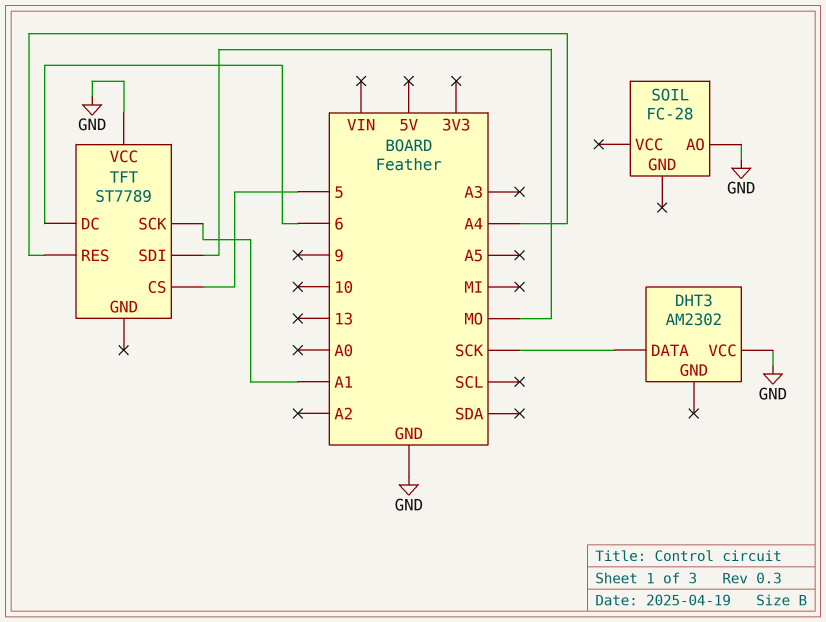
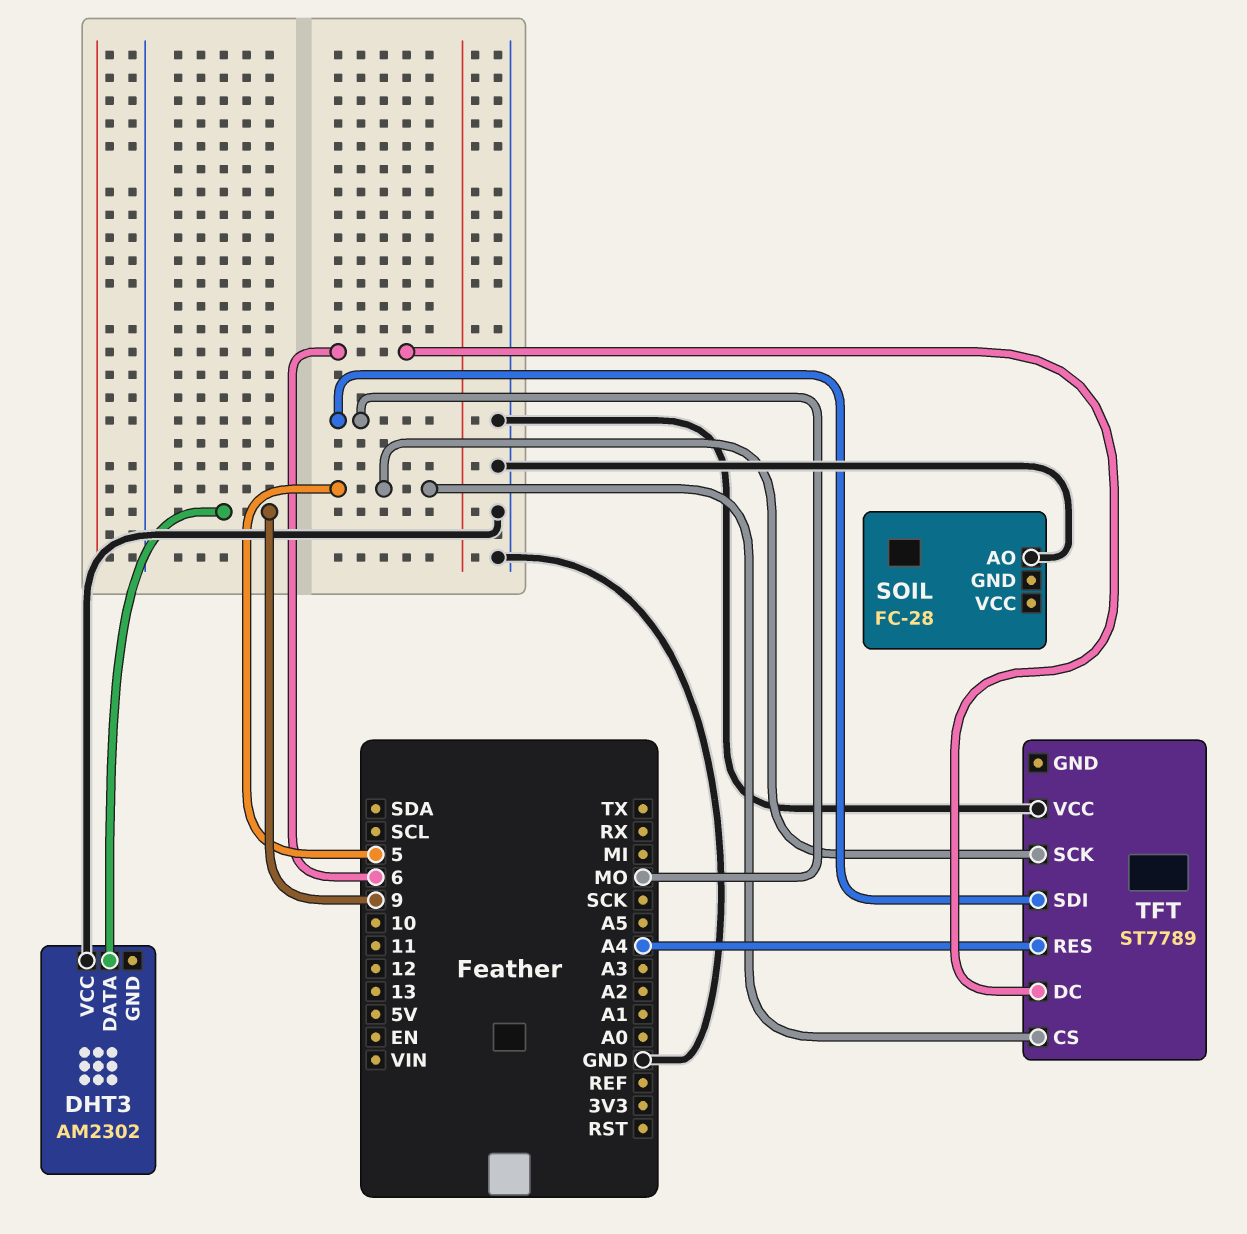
DHT3 pin DATA: SCK -> 9
TFT pin SCK: A1 -> 5

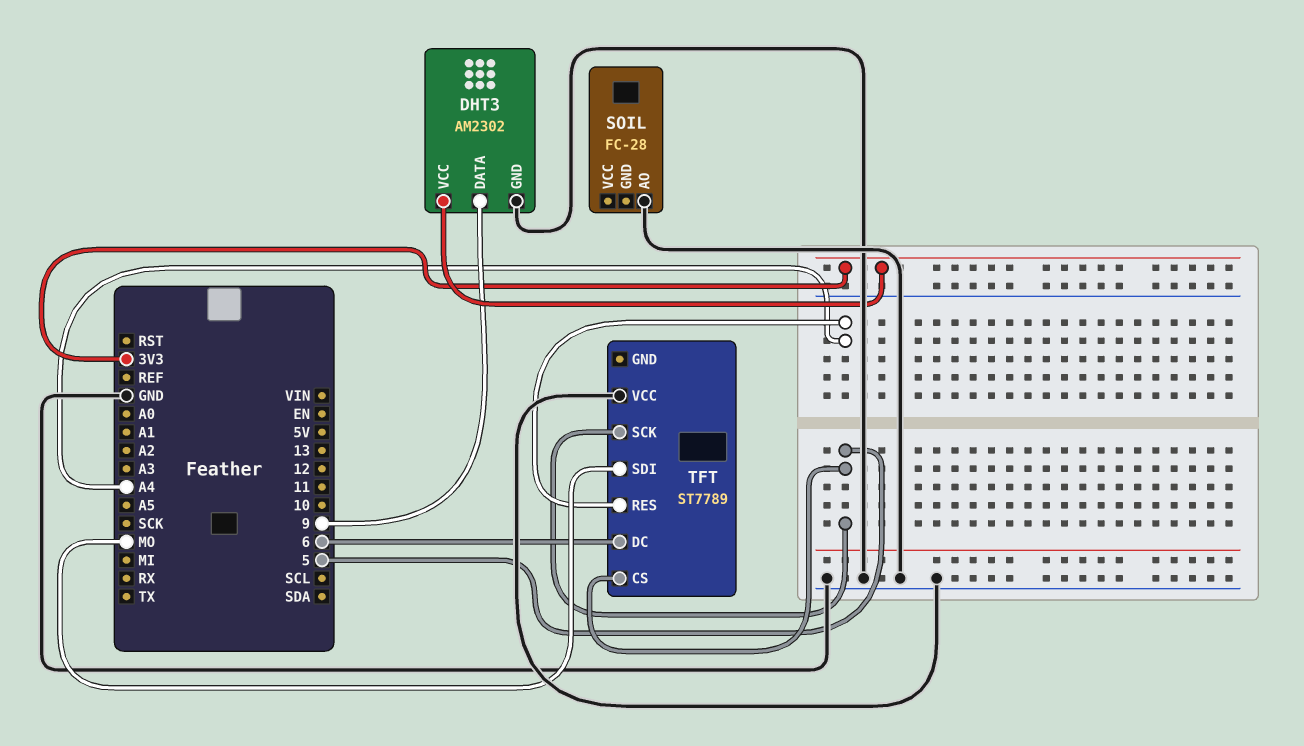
DHT3 pin GND: none -> GND
DHT3 pin VCC: GND -> 3V3

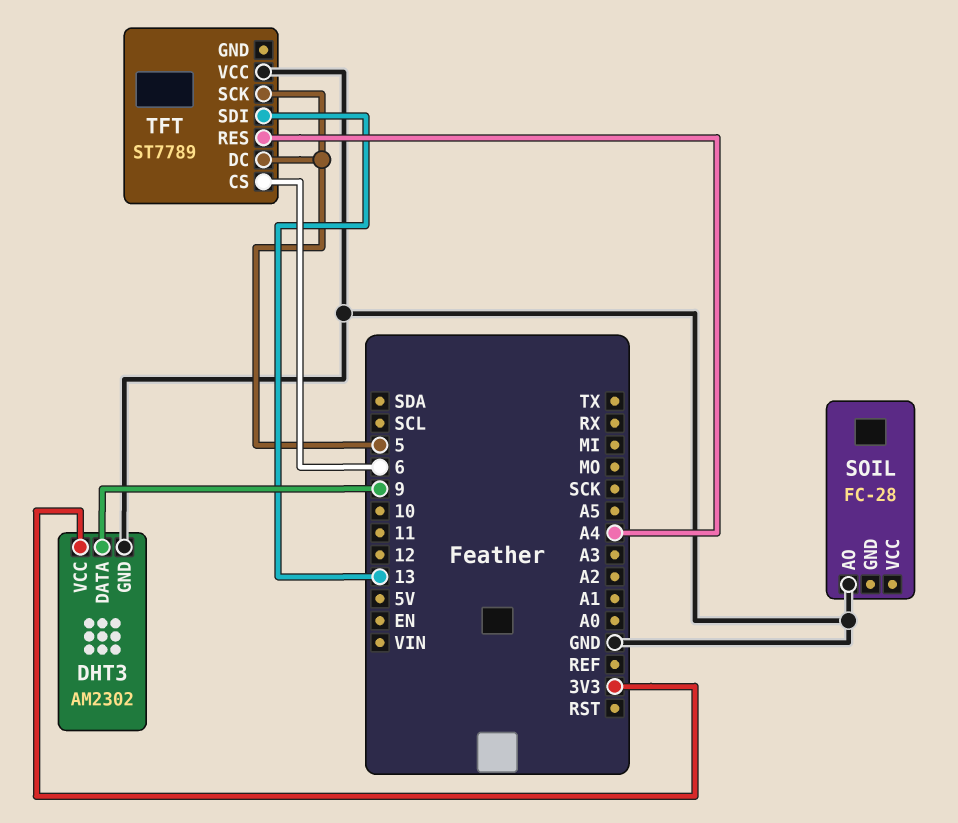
TFT pin CS: 5 -> 6
TFT pin DC: 6 -> 5
TFT pin SDI: MO -> 13

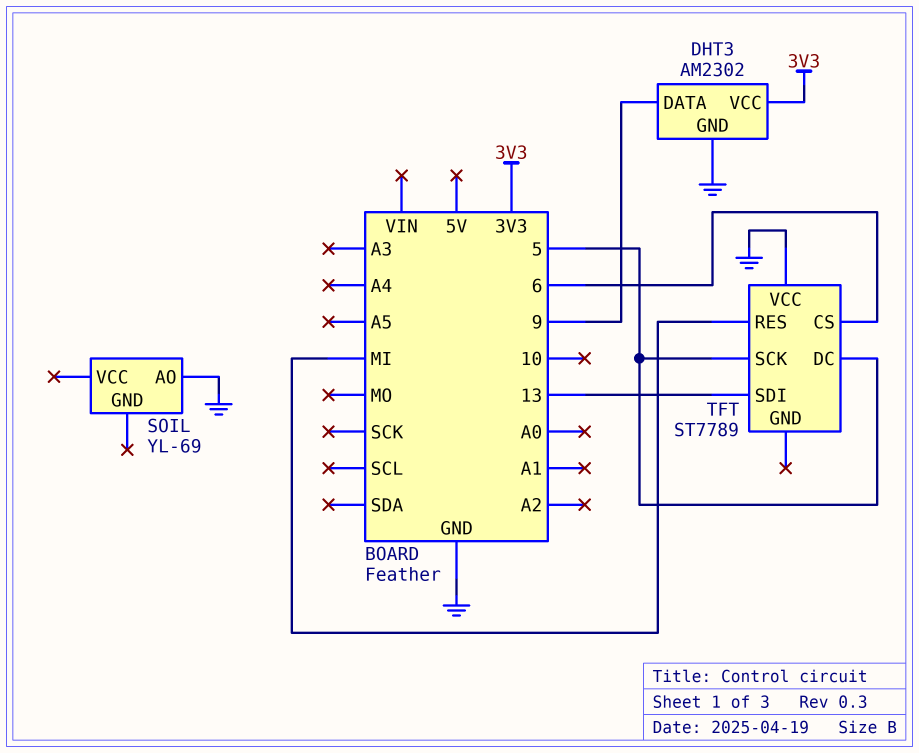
SOIL: FC-28 -> YL-69
TFT pin RES: A4 -> MI

